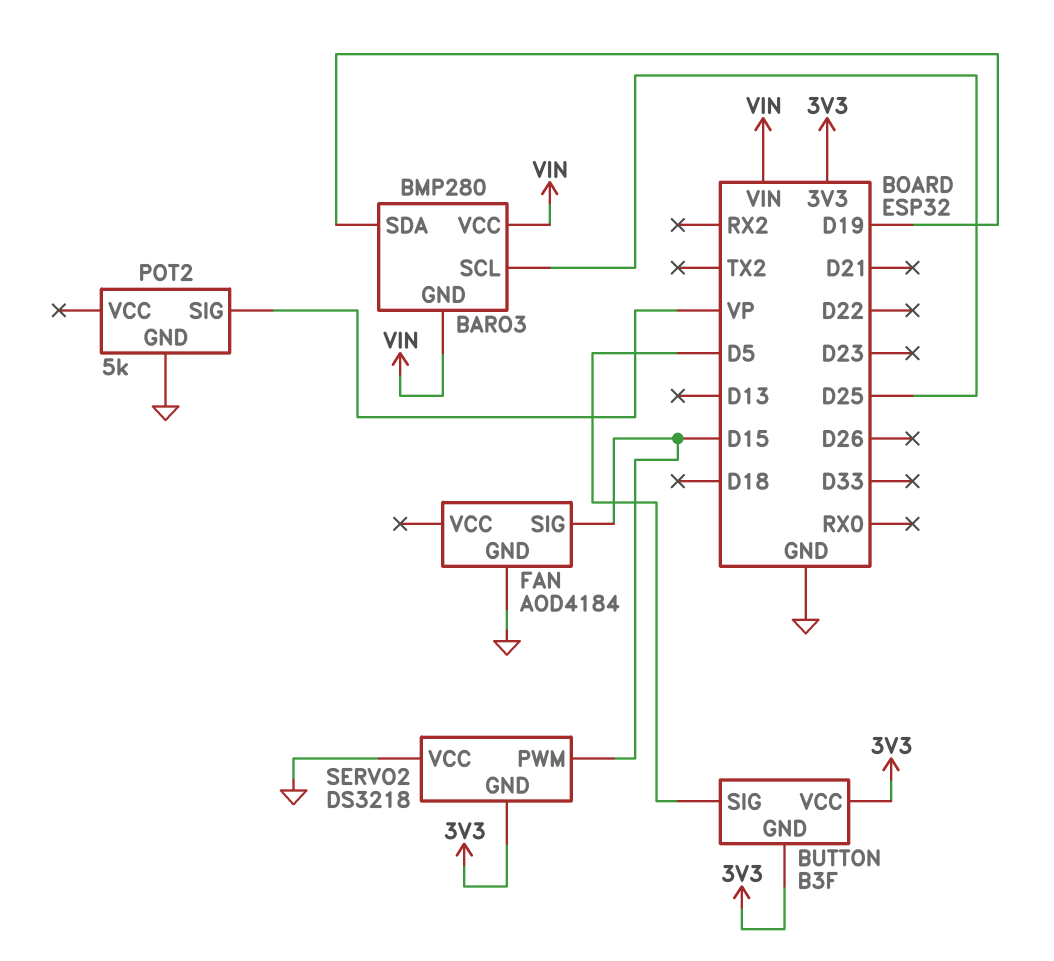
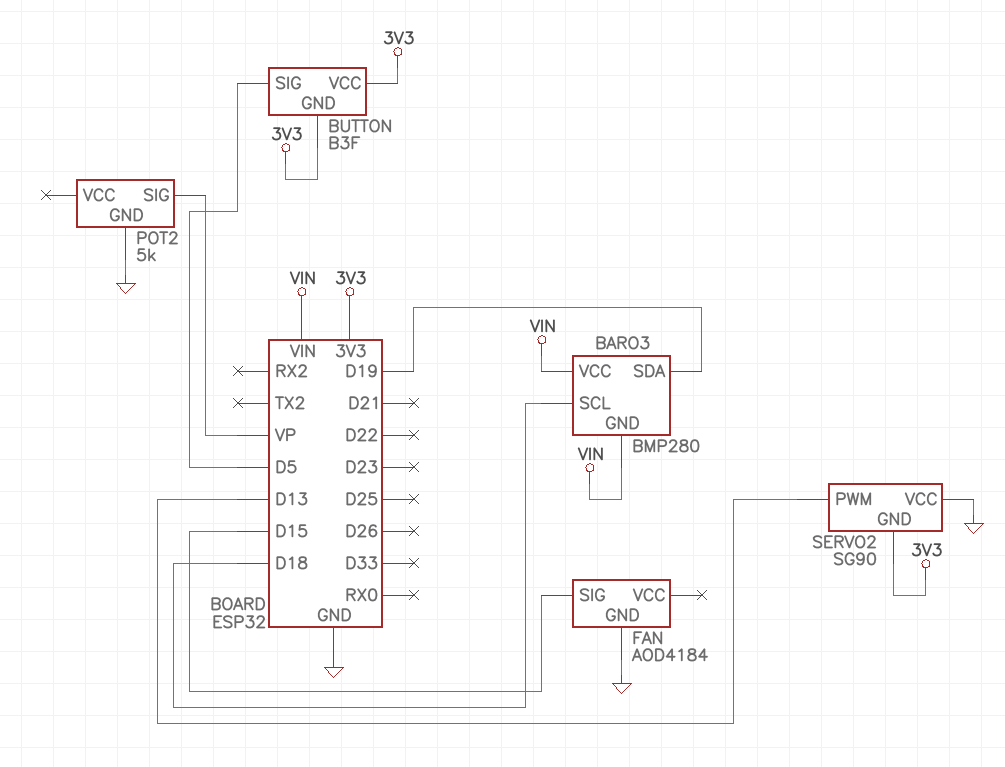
BARO3 pin SCL: D25 -> D18
SERVO2: DS3218 -> SG90
SERVO2 pin PWM: D15 -> D13

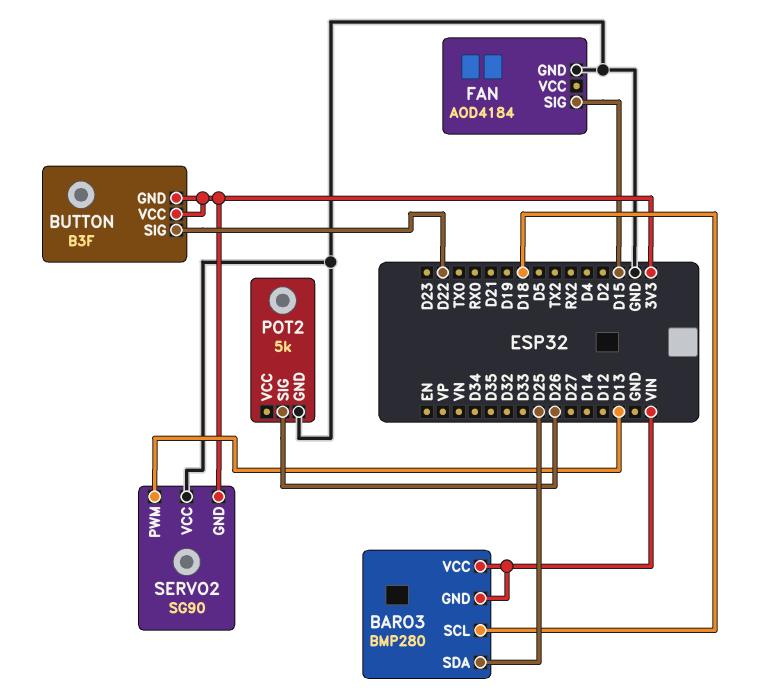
BARO3 pin SDA: D19 -> D25
BUTTON pin SIG: D5 -> D22
POT2 pin SIG: VP -> D26

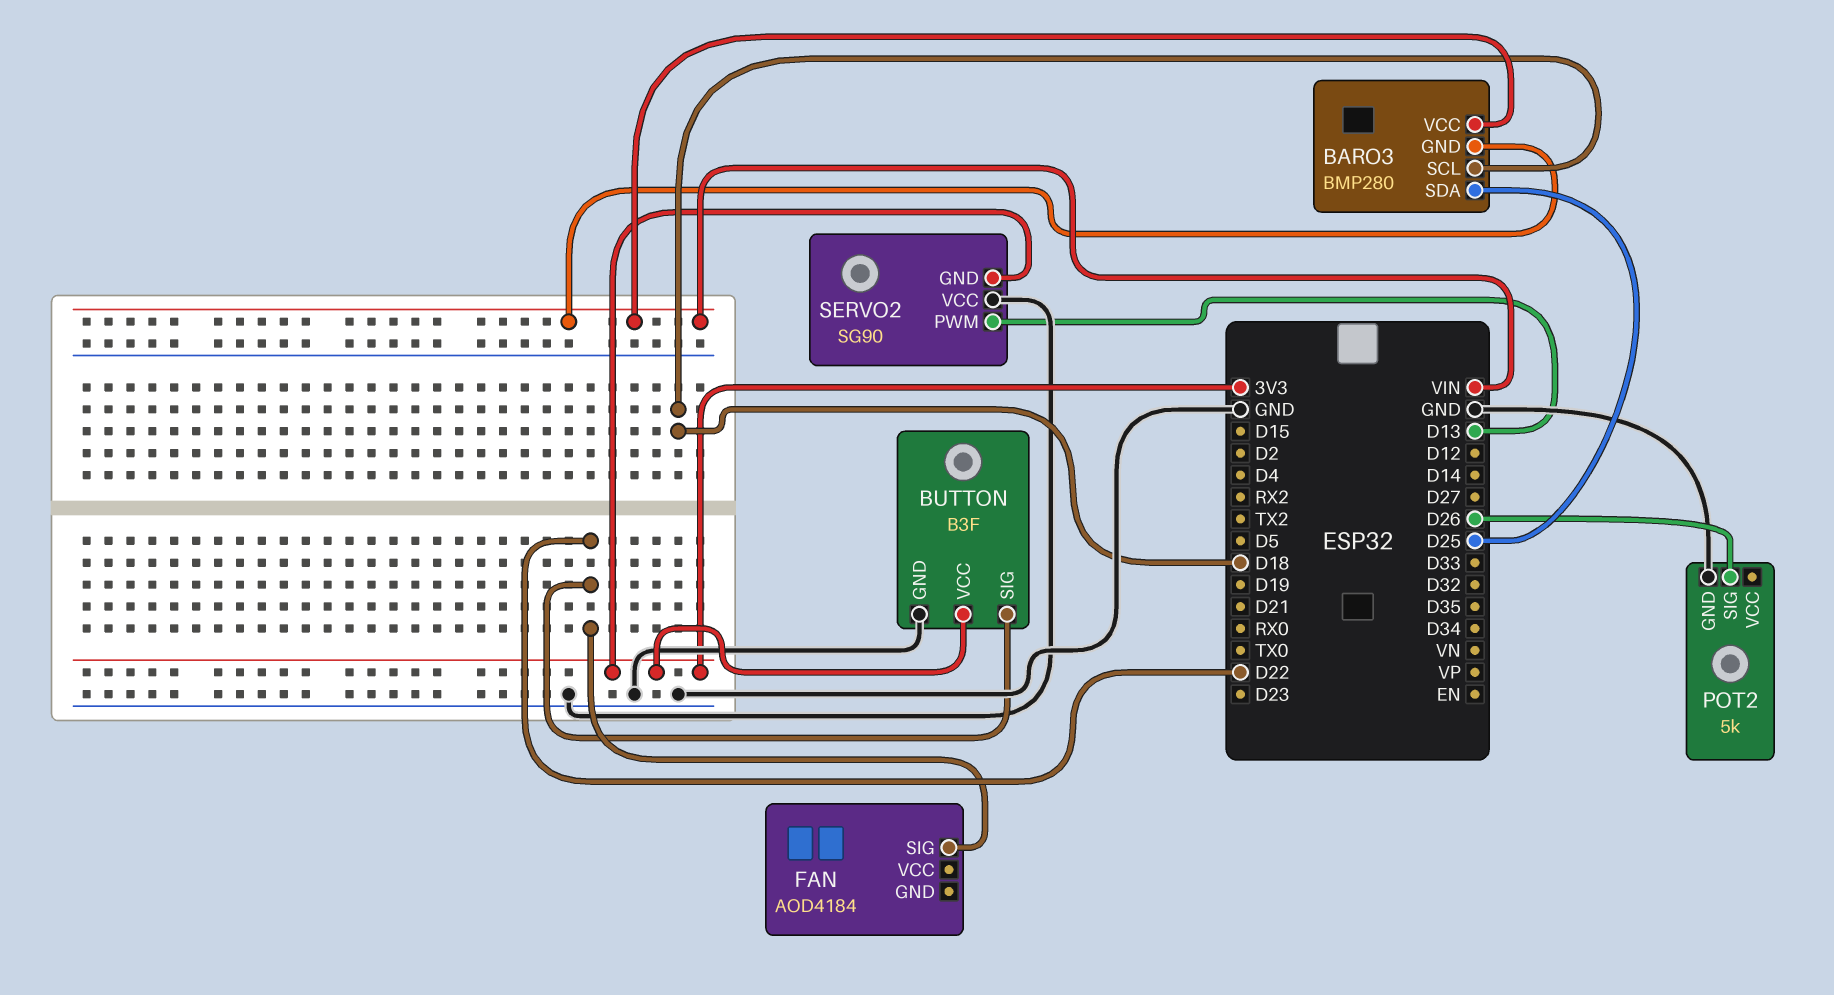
BUTTON pin GND: 3V3 -> GND
FAN pin GND: GND -> none
FAN pin SIG: D15 -> D22

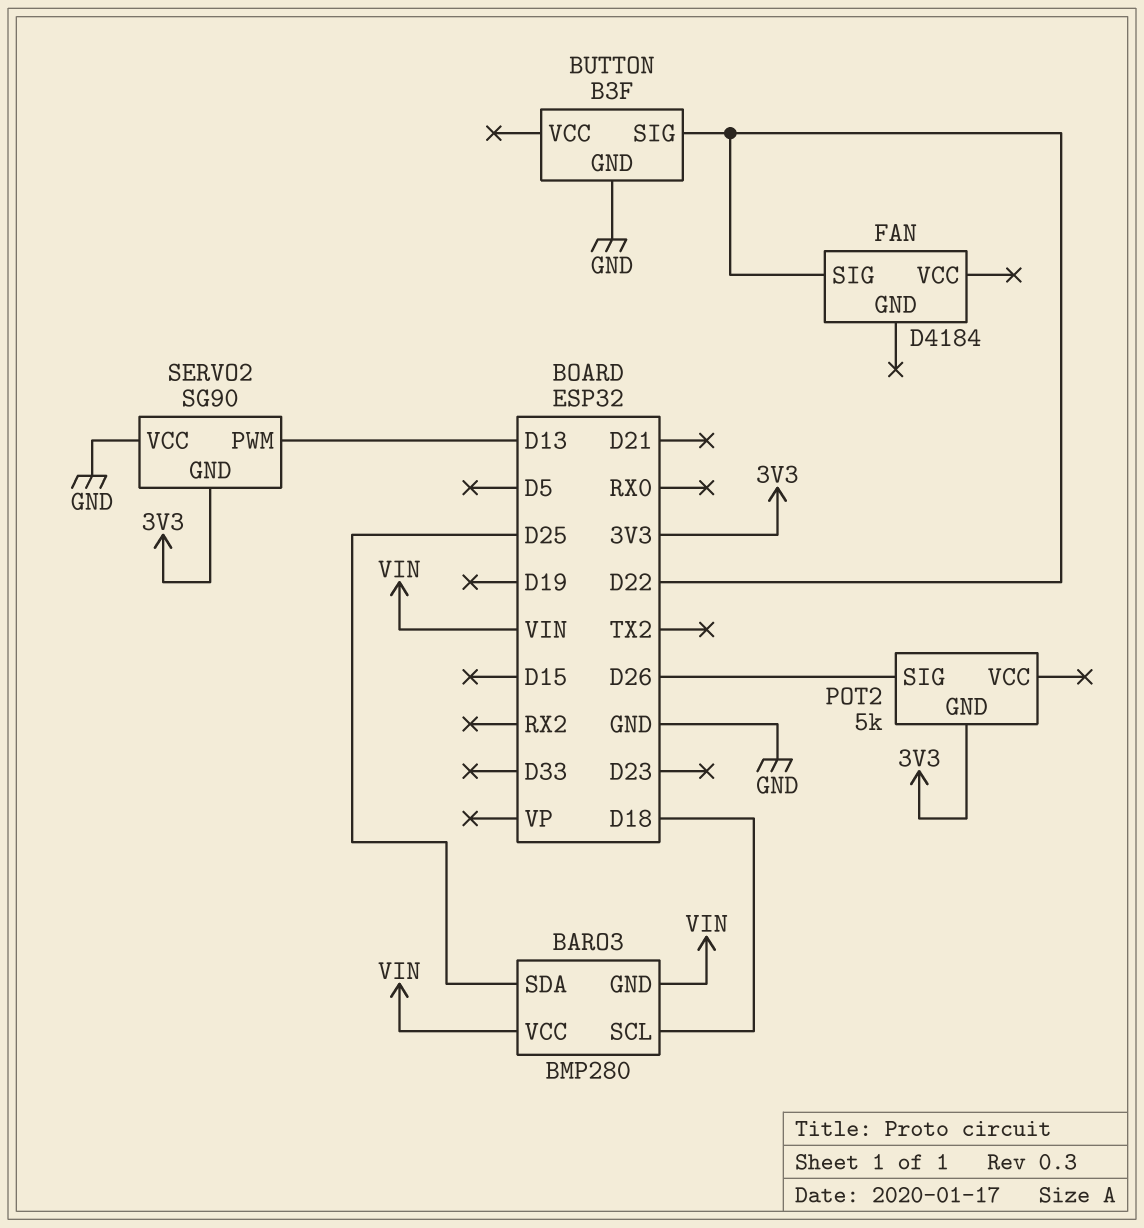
BUTTON pin VCC: 3V3 -> none
FAN: AOD4184 -> D4184
POT2 pin GND: GND -> 3V3

